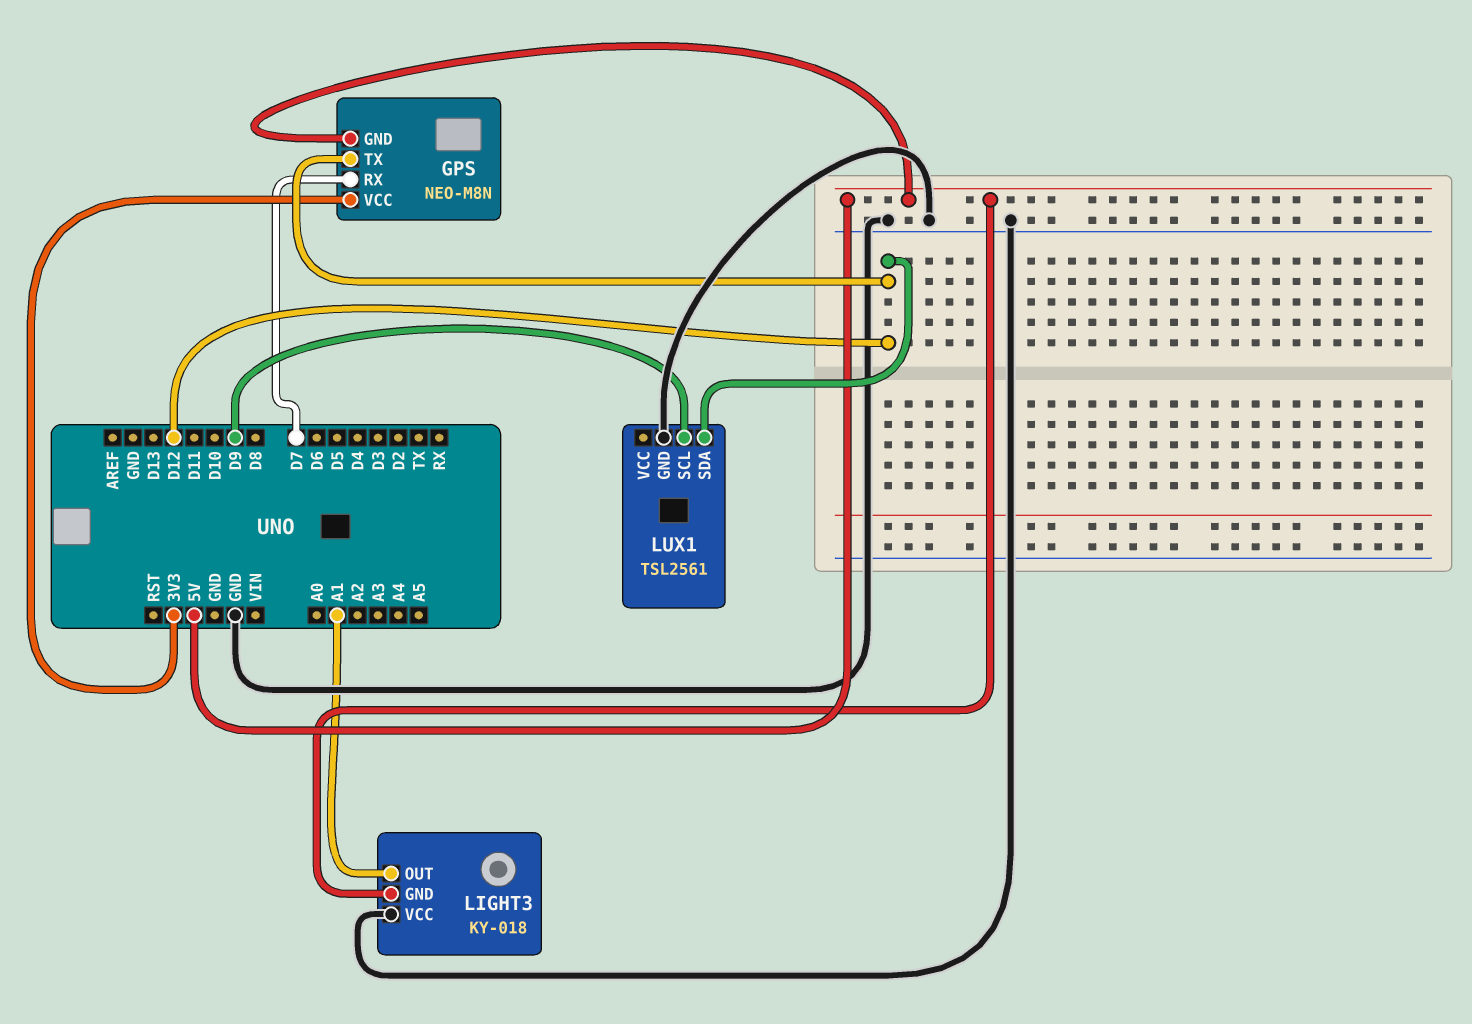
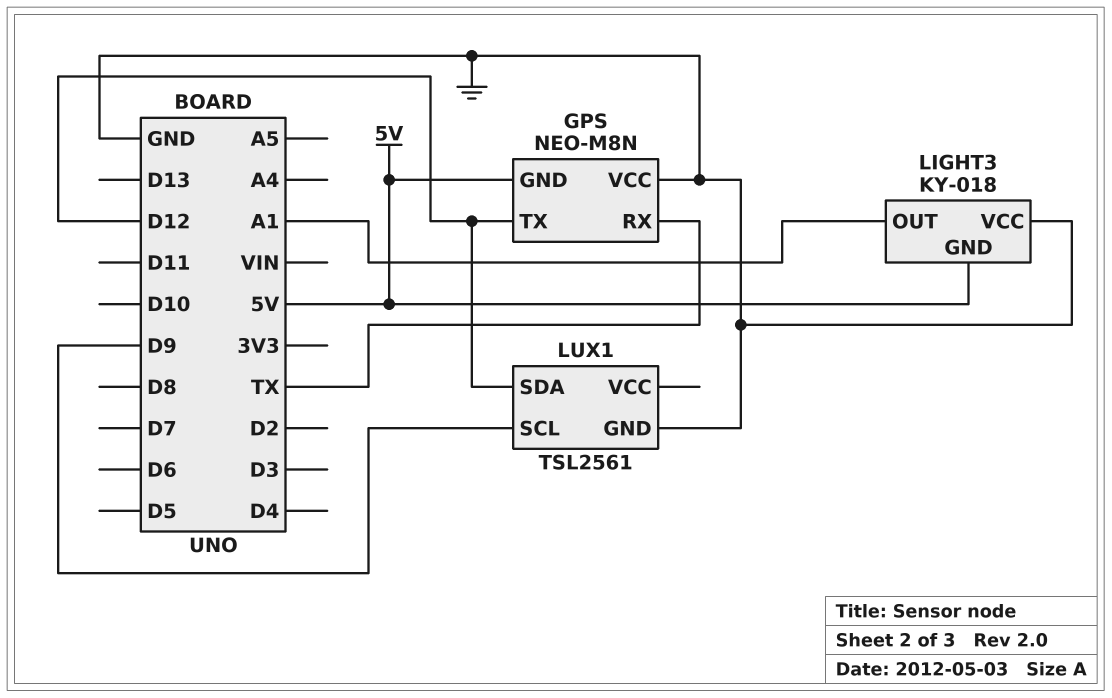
GPS pin RX: D7 -> TX
GPS pin VCC: 3V3 -> GND

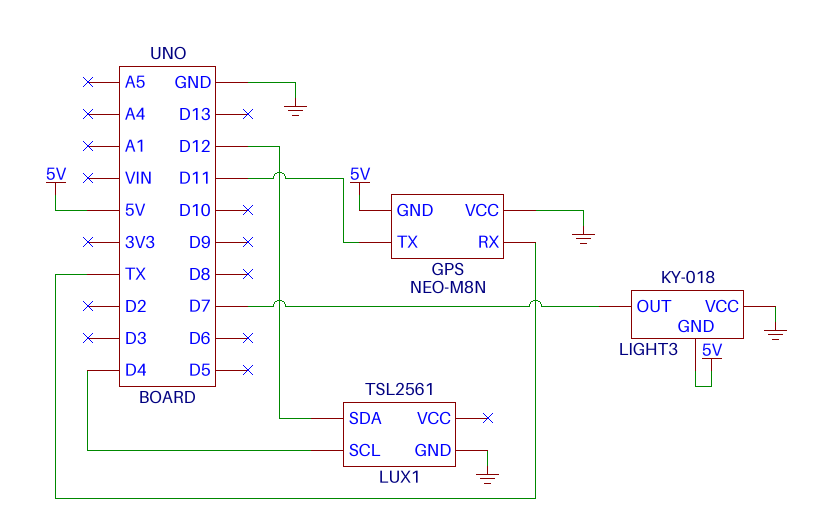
GPS pin TX: D12 -> D11
LIGHT3 pin OUT: A1 -> D7
LUX1 pin SCL: D9 -> D4

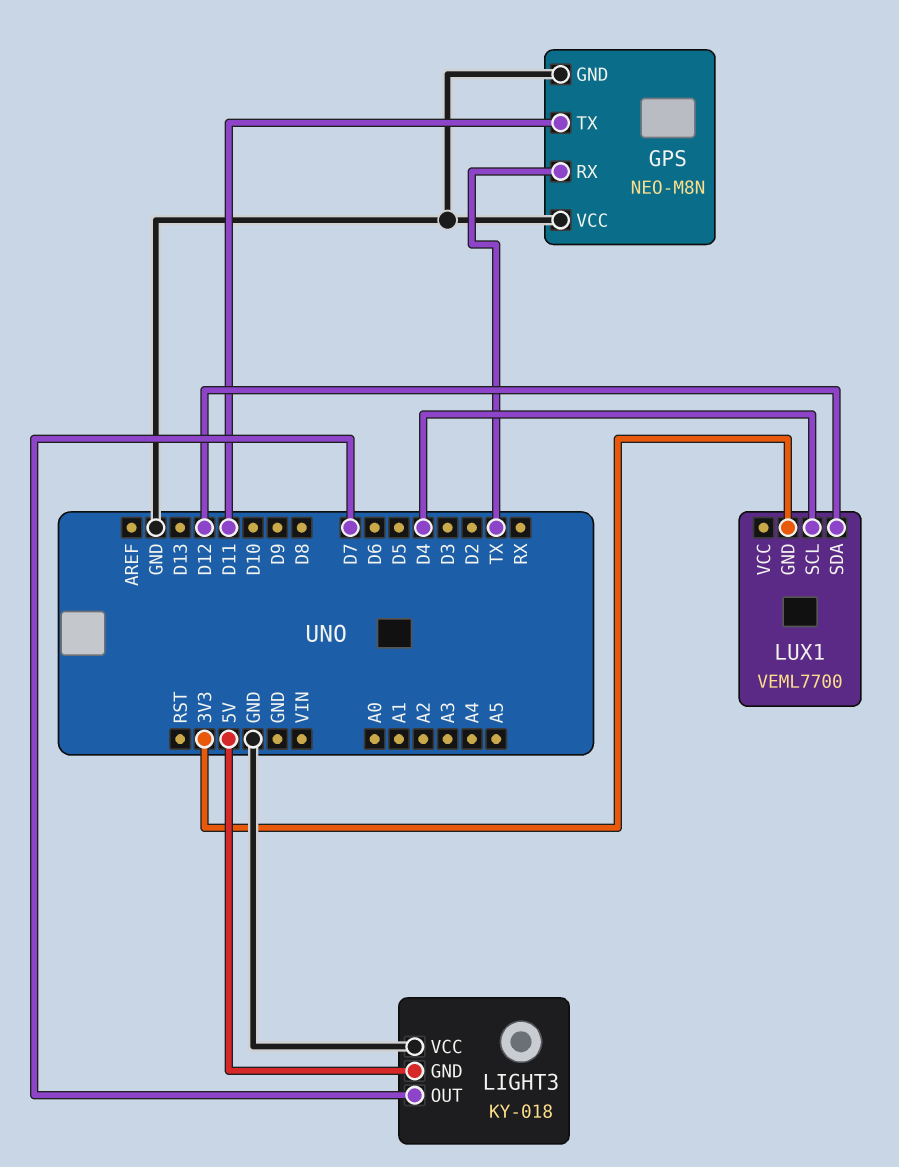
GPS pin GND: 5V -> GND
LUX1: TSL2561 -> VEML7700
LUX1 pin GND: GND -> 3V3

